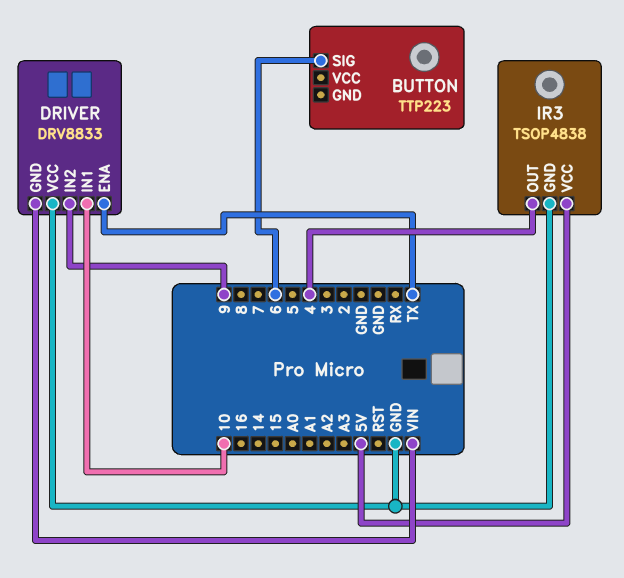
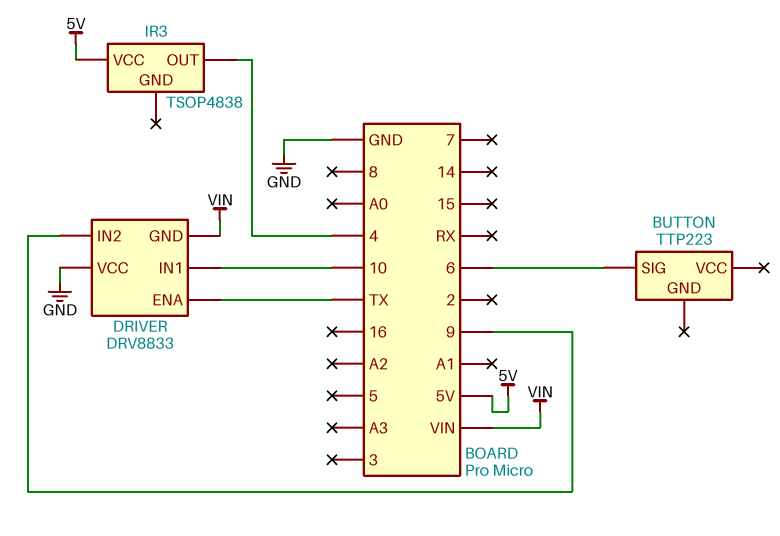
IR3 pin GND: GND -> none

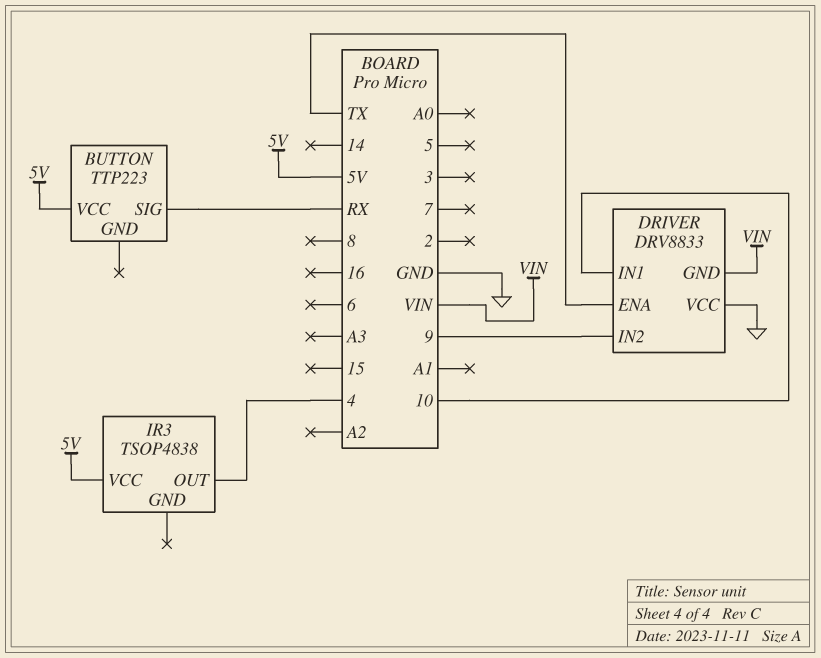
BUTTON pin SIG: 6 -> RX
BUTTON pin VCC: none -> 5V

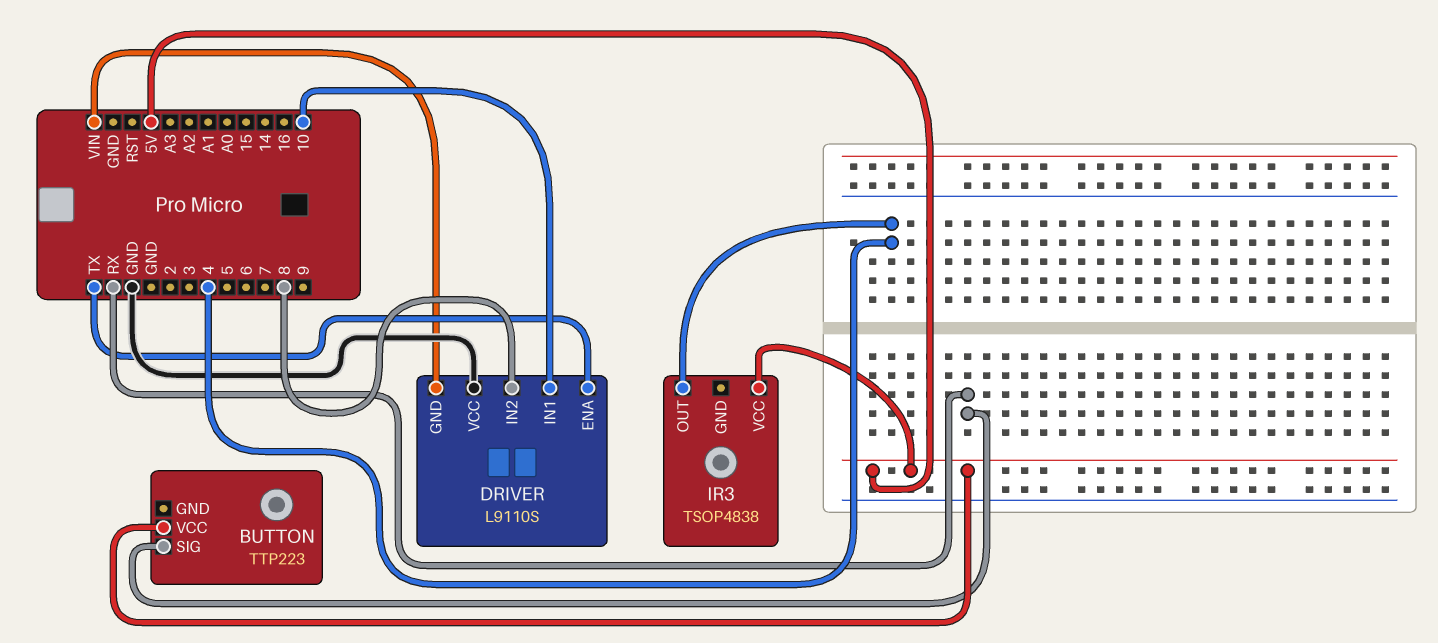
DRIVER: DRV8833 -> L9110S
DRIVER pin IN2: 9 -> 8

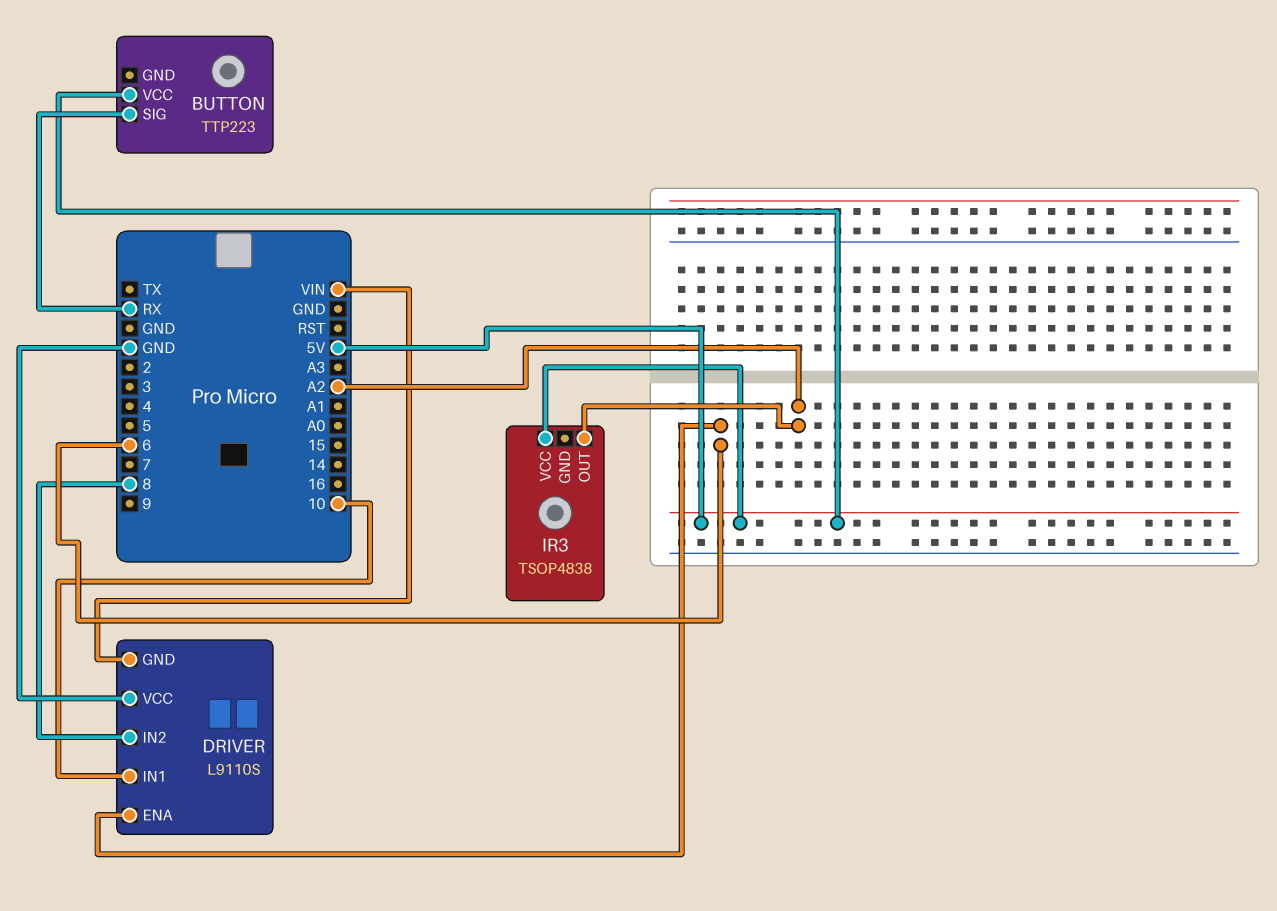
DRIVER pin ENA: TX -> 6
IR3 pin OUT: 4 -> A2

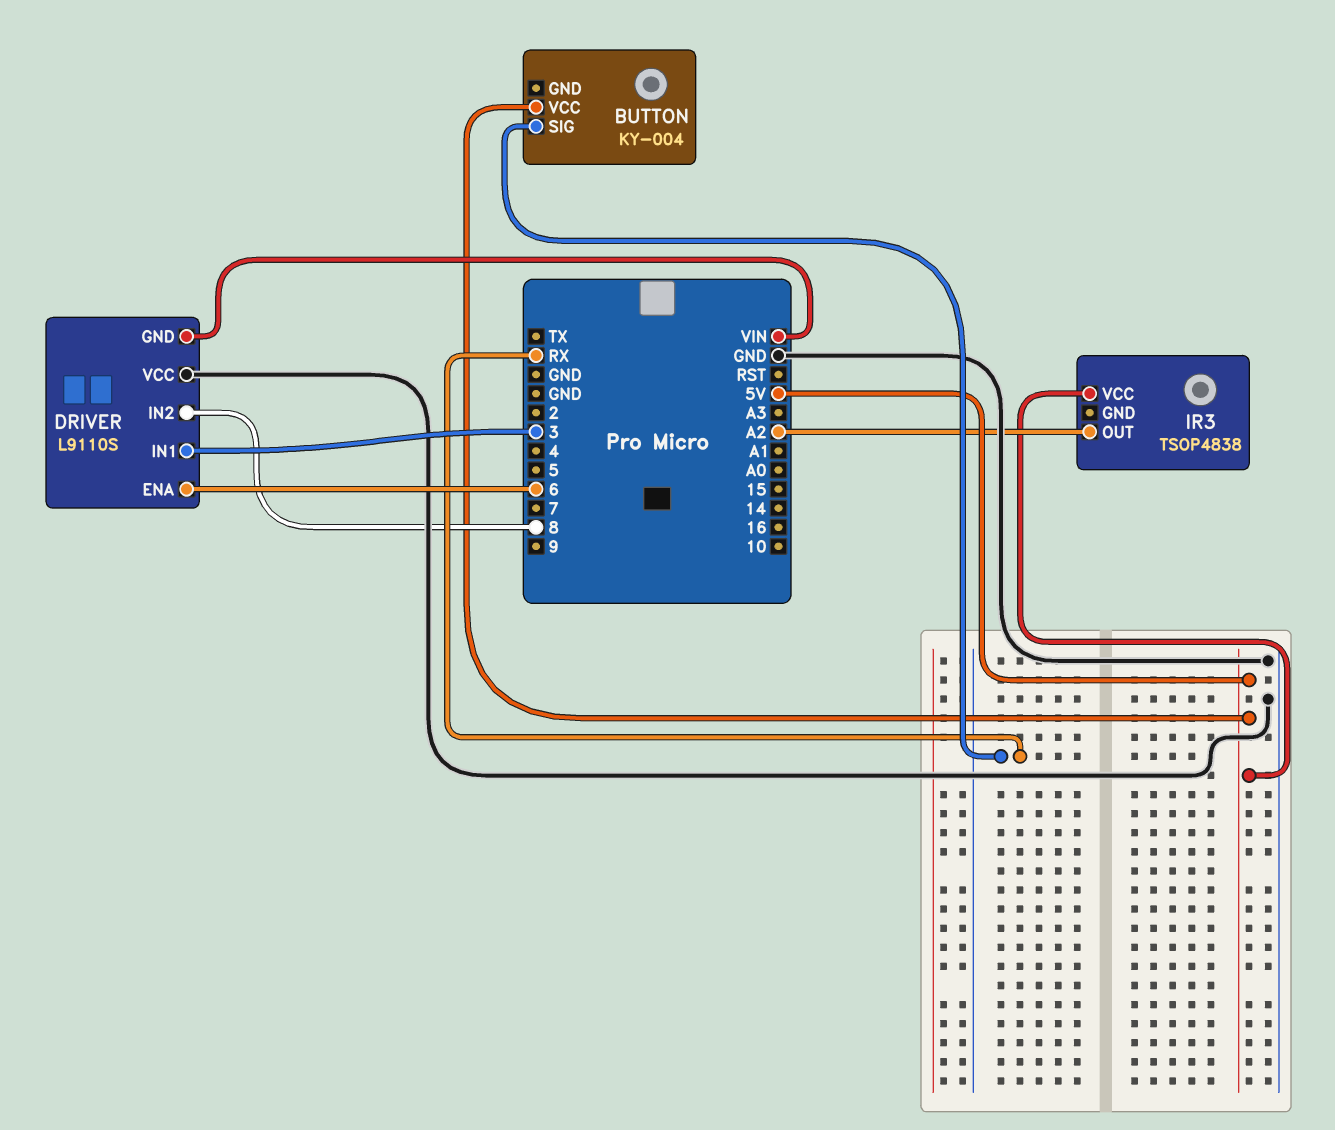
BUTTON: TTP223 -> KY-004
DRIVER pin IN1: 10 -> 3

